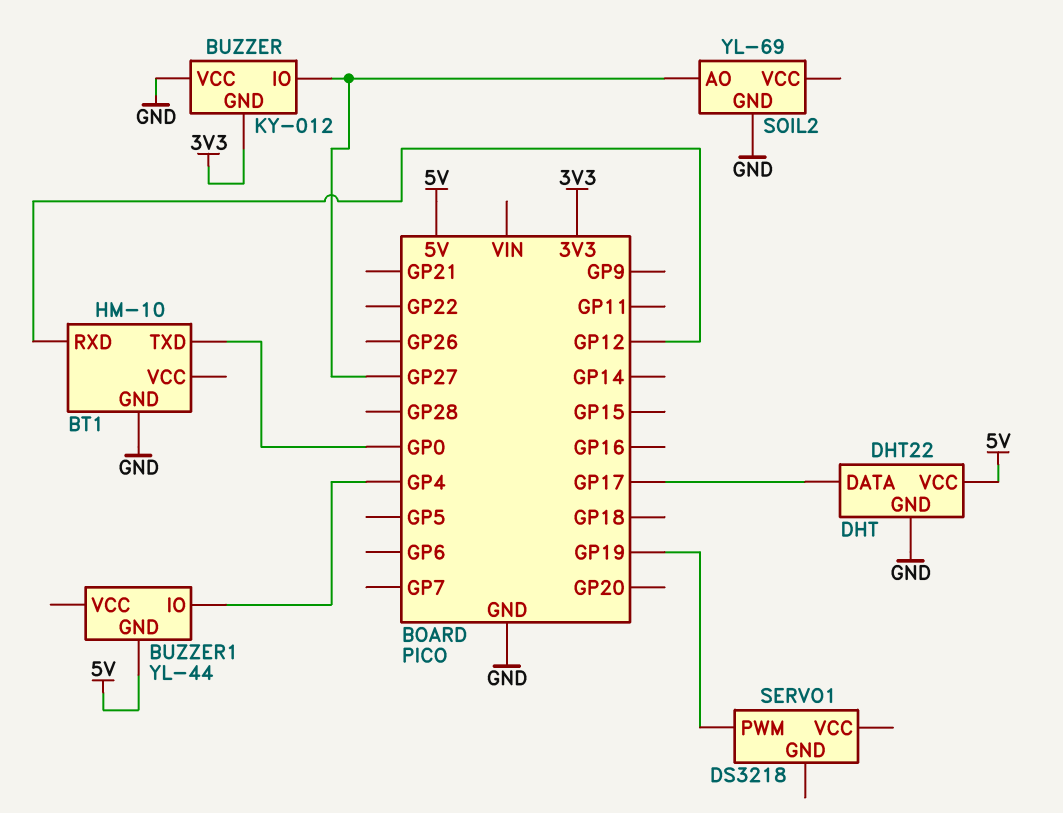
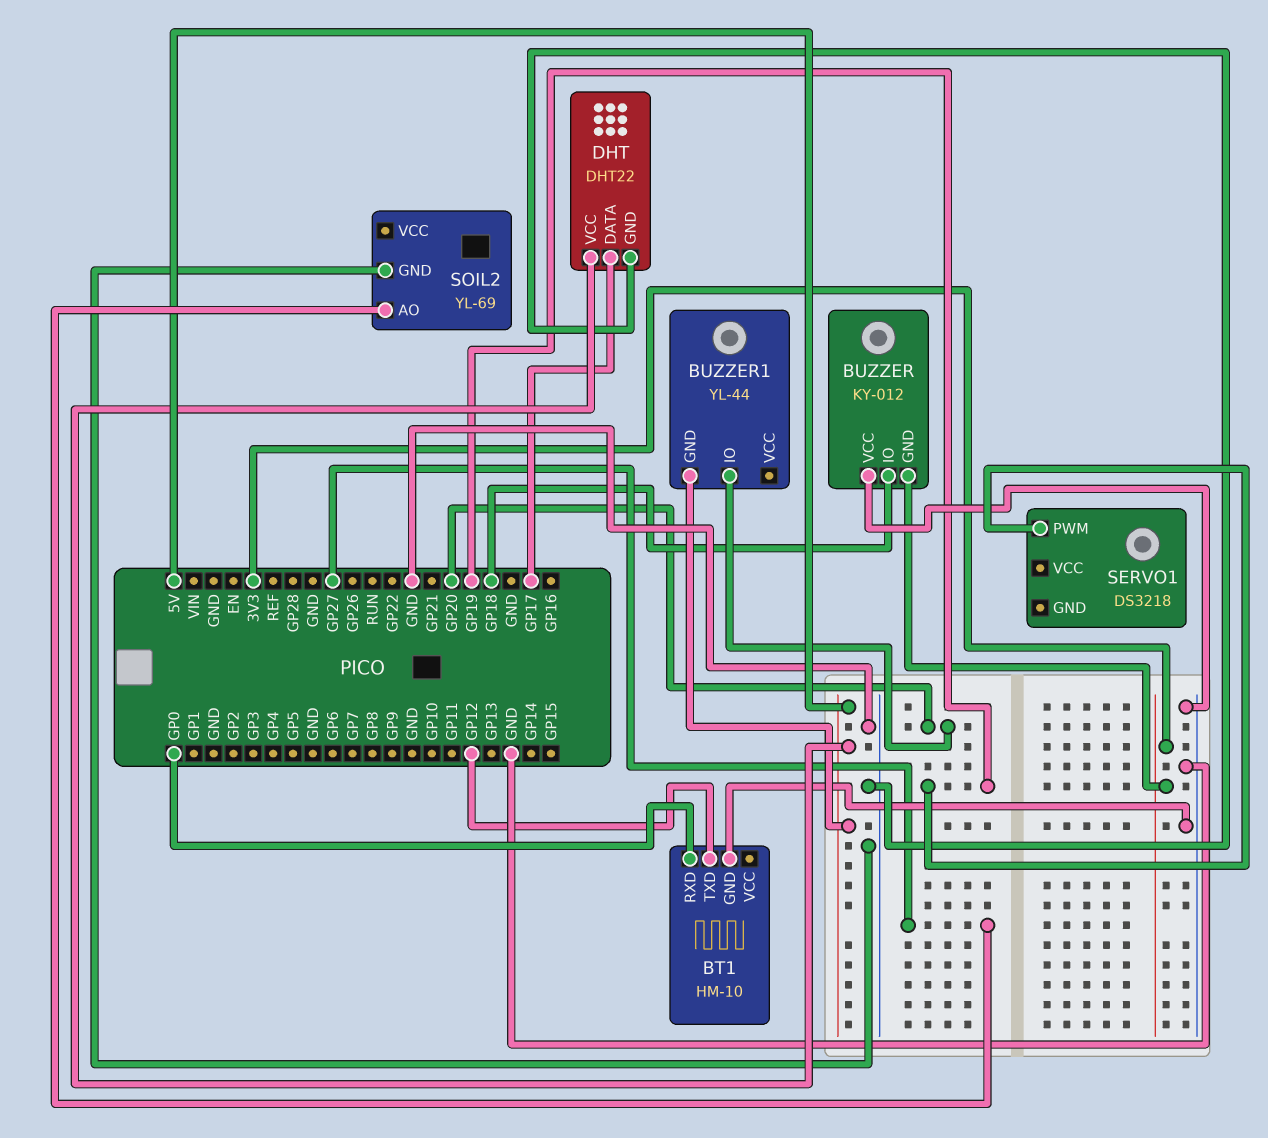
BT1 pin RXD: GP12 -> GP0
BT1 pin TXD: GP0 -> GP12
BUZZER pin IO: GP27 -> GP18
BUZZER1 pin IO: GP4 -> GP20

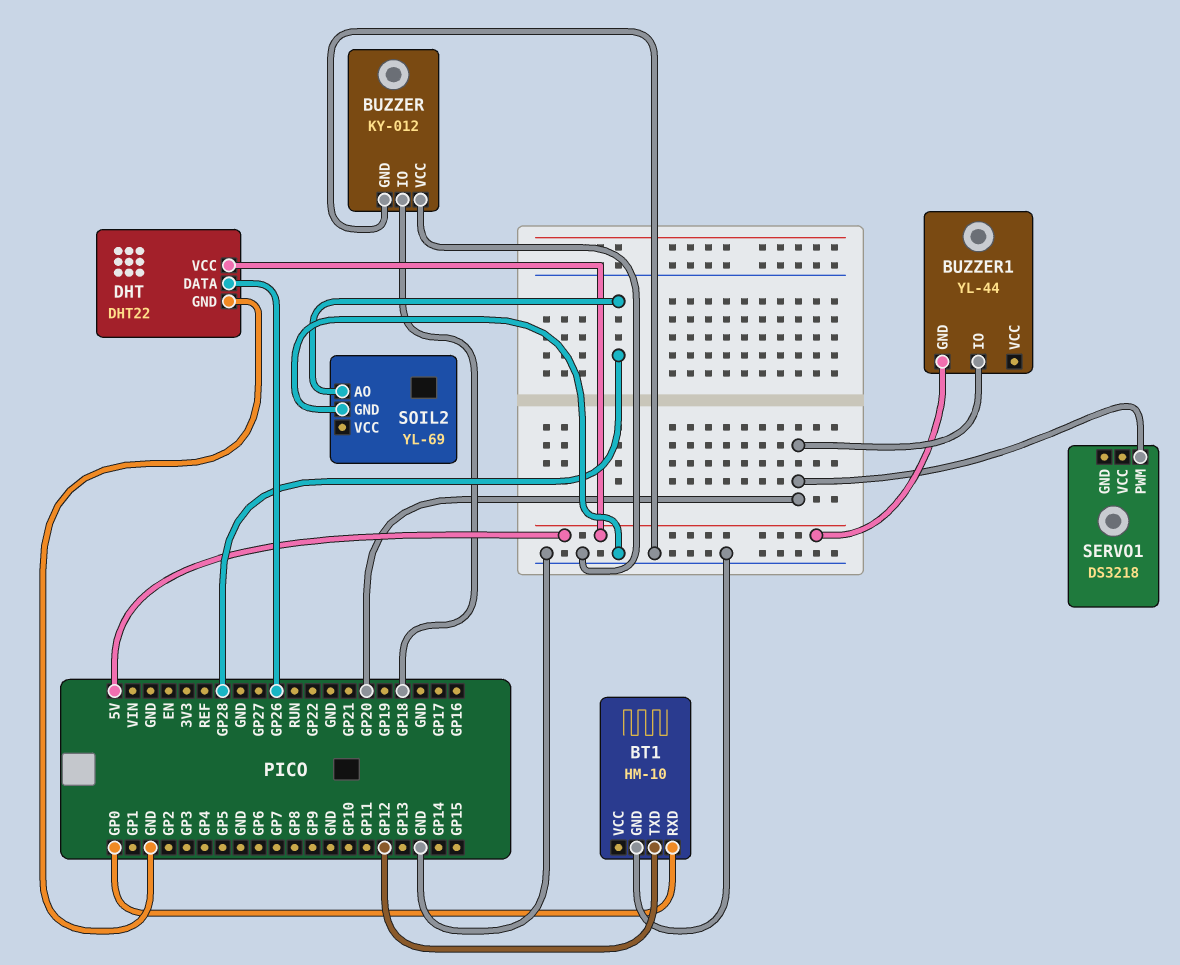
BUZZER pin GND: 3V3 -> GND
DHT pin DATA: GP17 -> GP26
SERVO1 pin PWM: GP19 -> GP20
SOIL2 pin AO: GP27 -> GP28

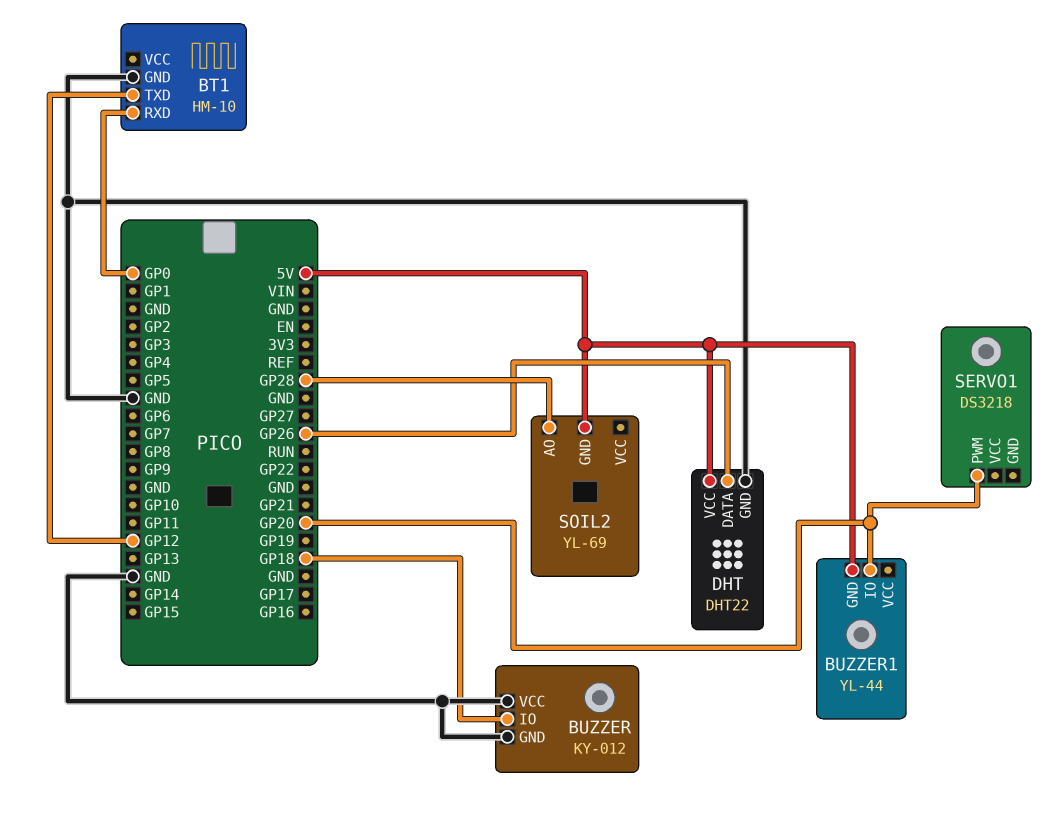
SOIL2 pin GND: GND -> 5V

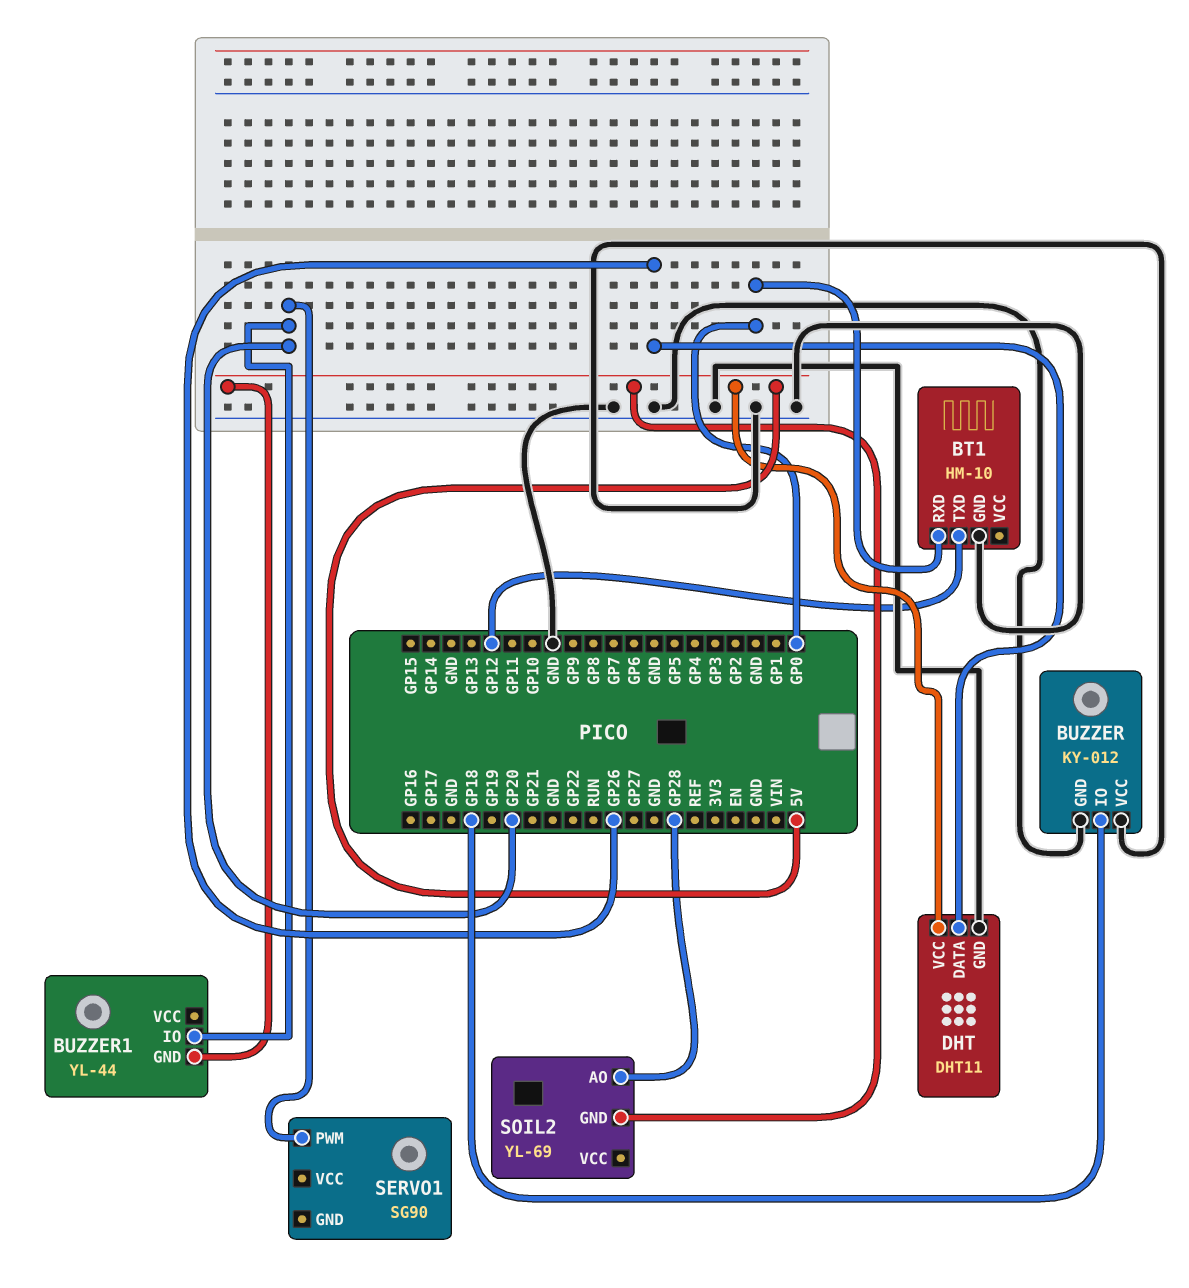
DHT: DHT22 -> DHT11
SERVO1: DS3218 -> SG90

